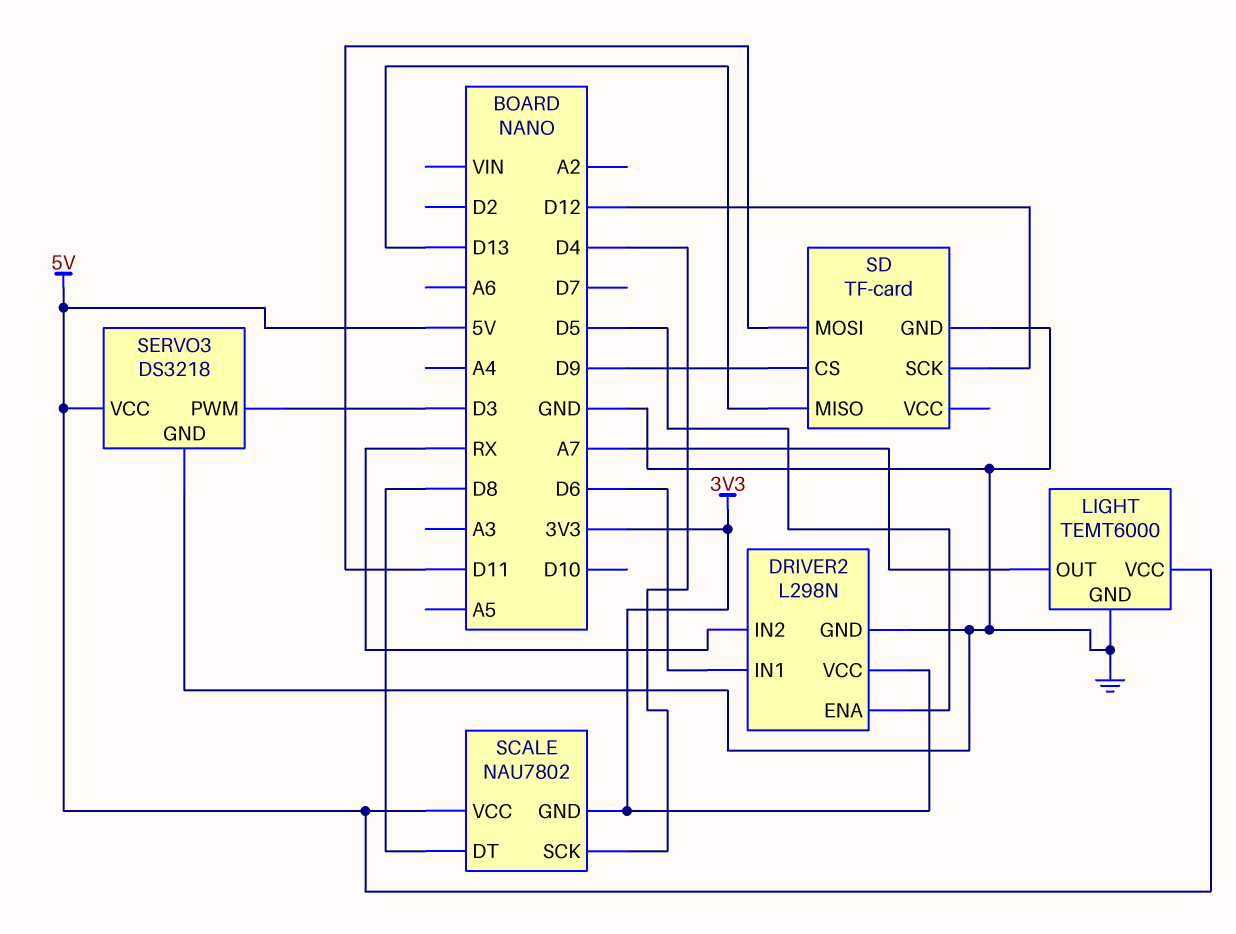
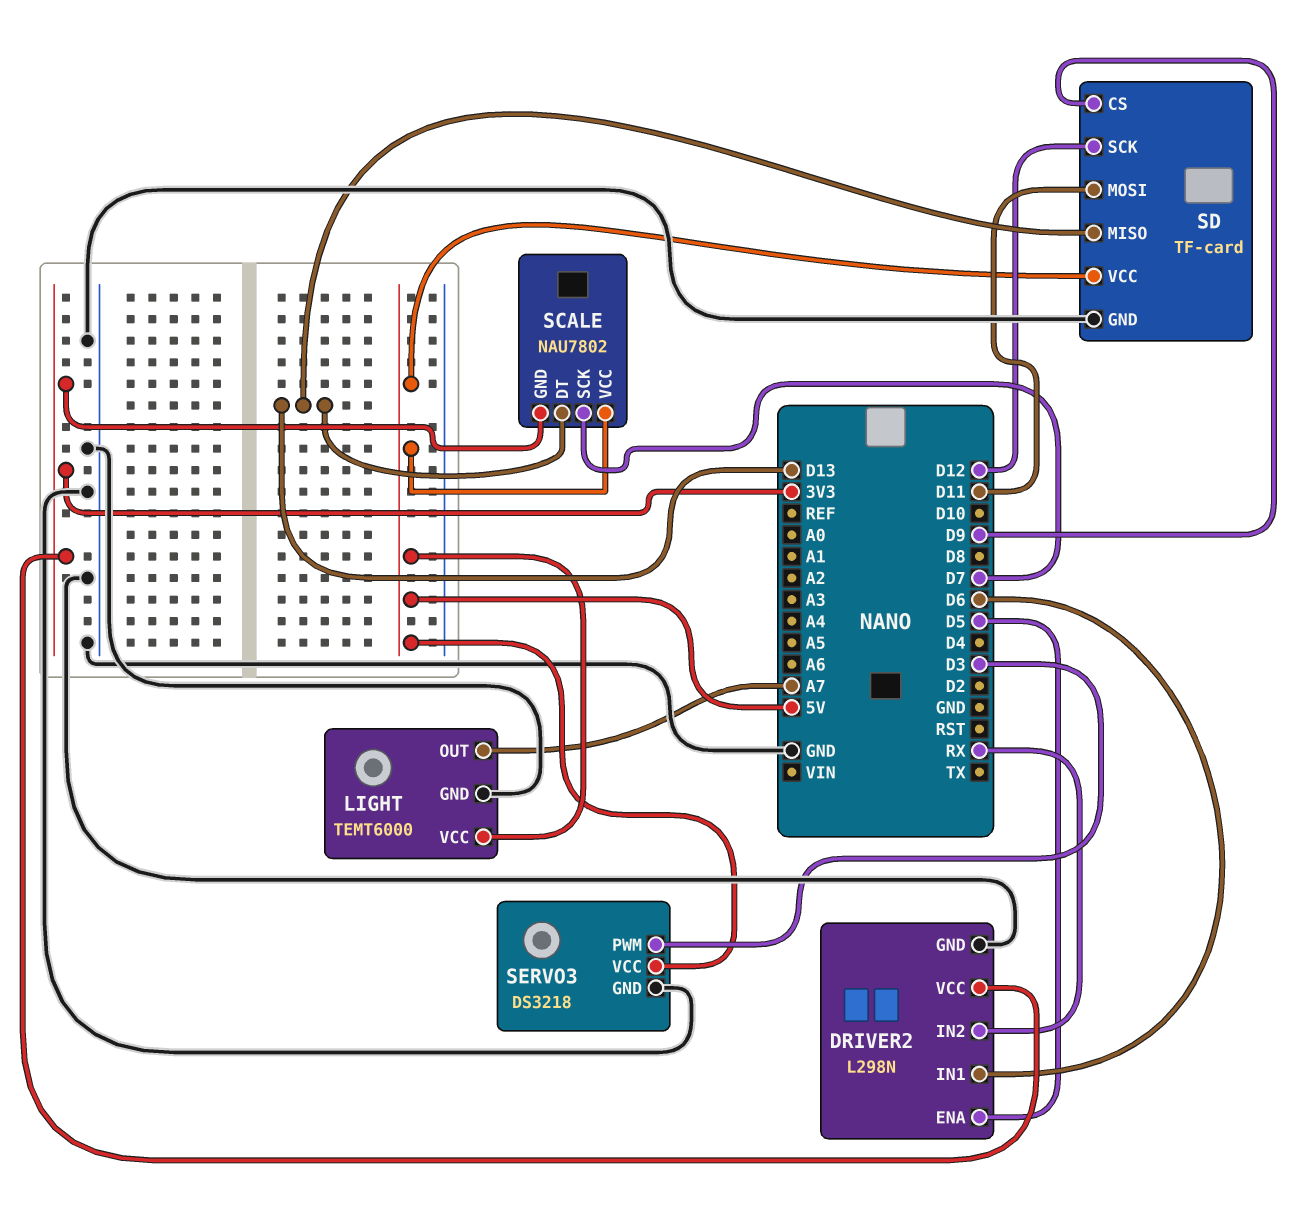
SCALE pin DT: D8 -> D13
SCALE pin SCK: D4 -> D7
SD pin VCC: none -> 5V

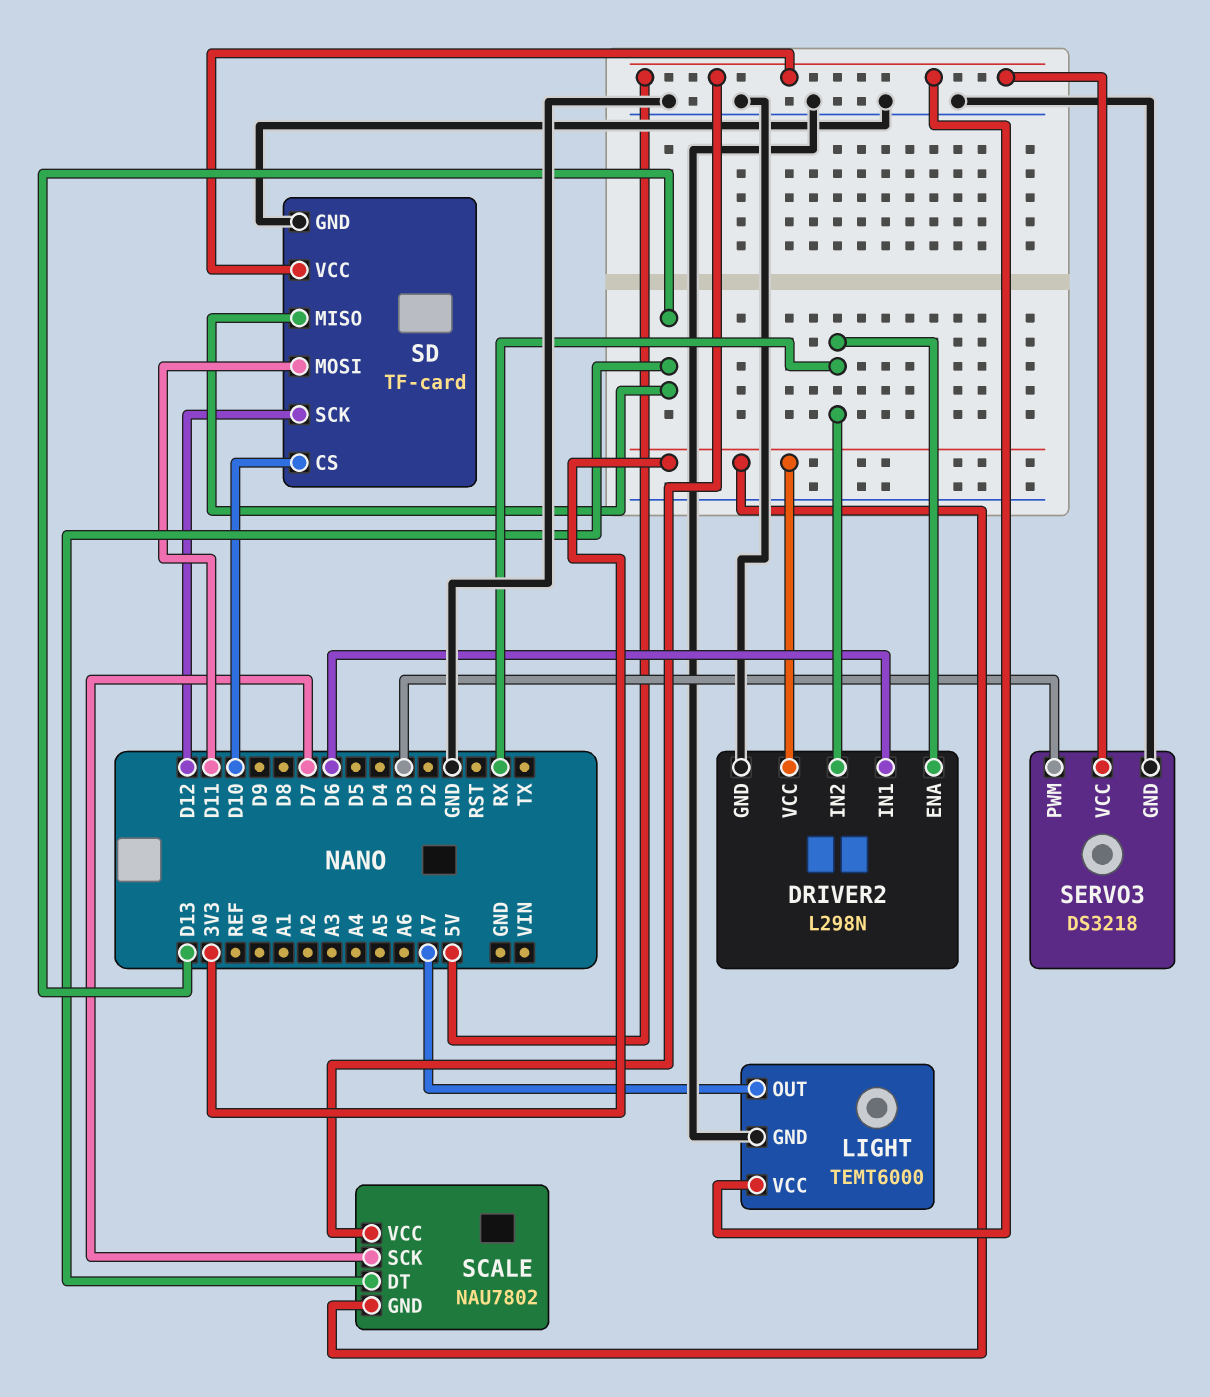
DRIVER2 pin ENA: D5 -> RX
SD pin CS: D9 -> D10

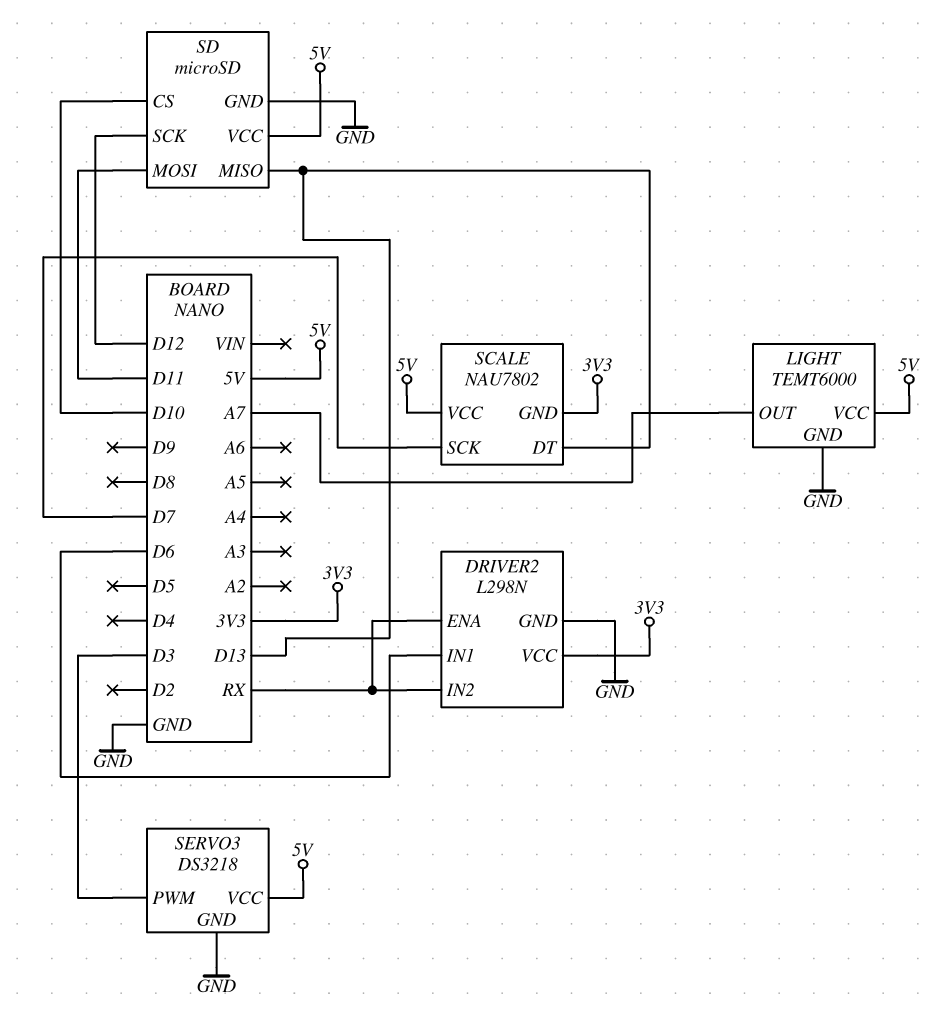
SD: TF-card -> microSD

